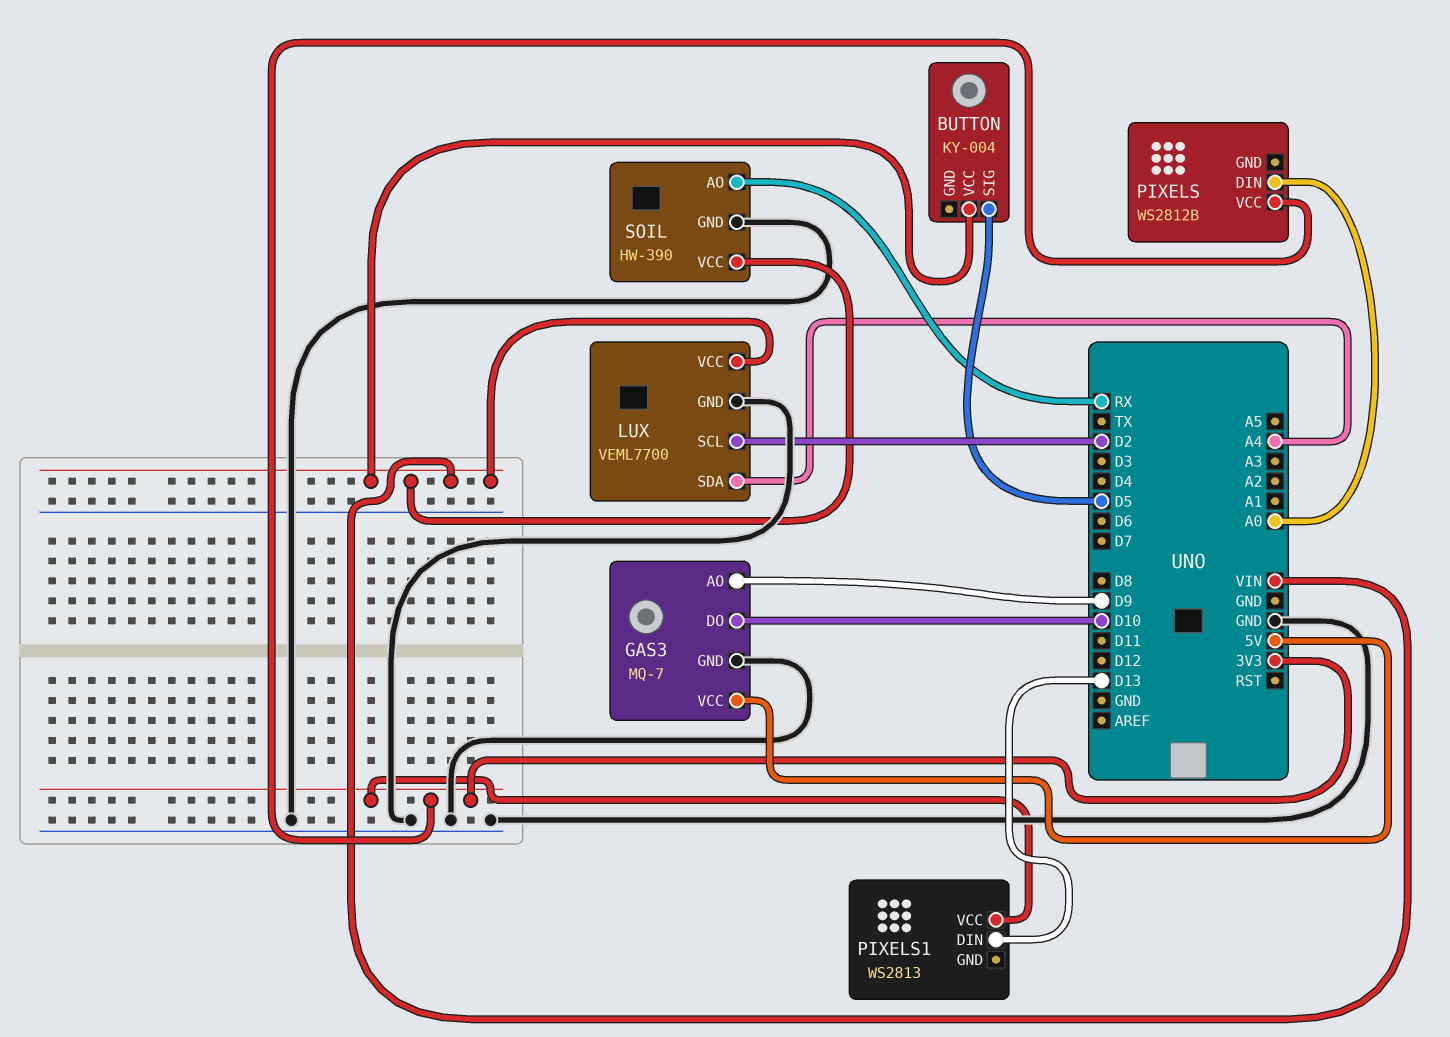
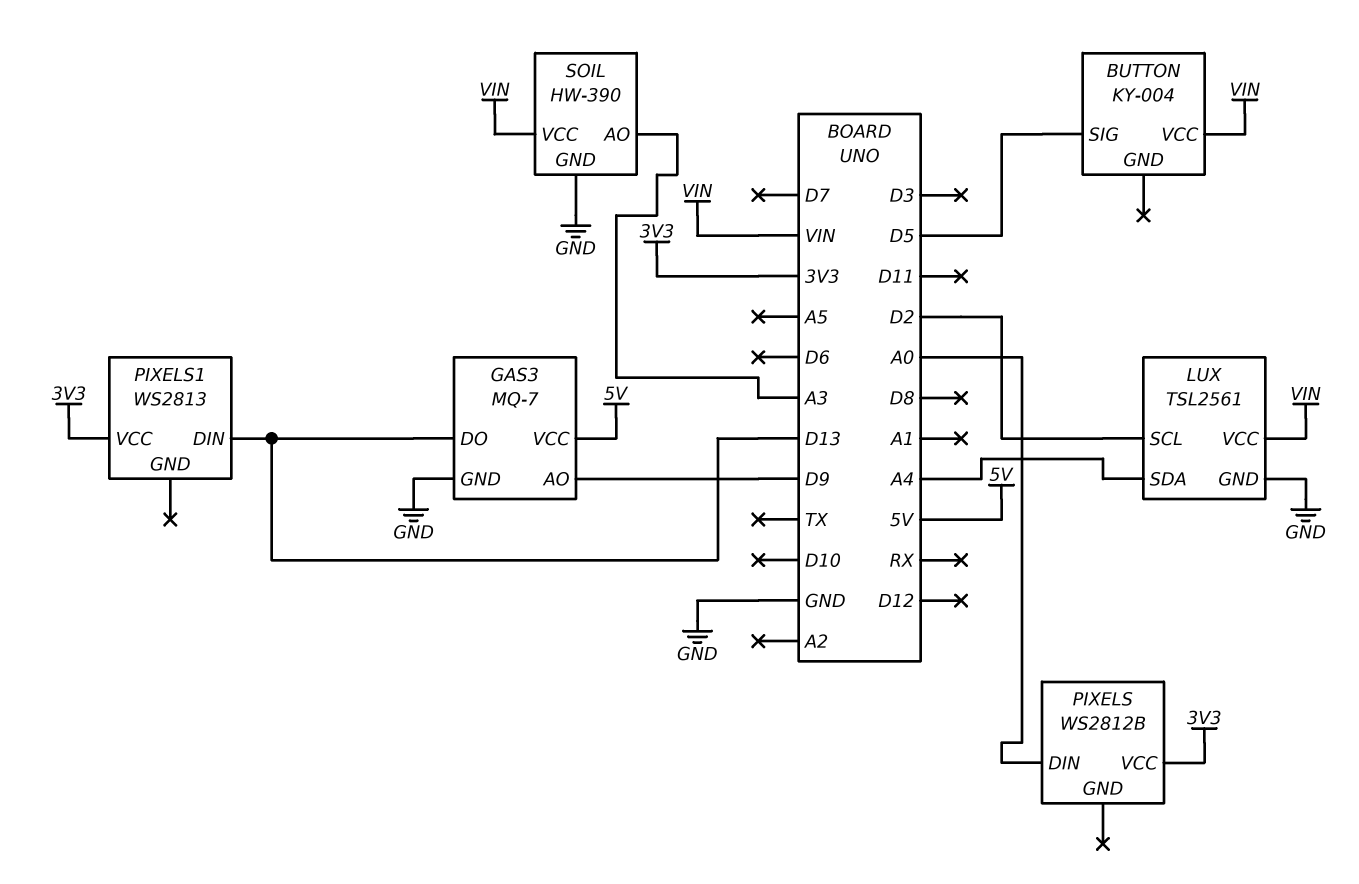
GAS3 pin DO: D10 -> D13
LUX: VEML7700 -> TSL2561
SOIL pin AO: RX -> A3

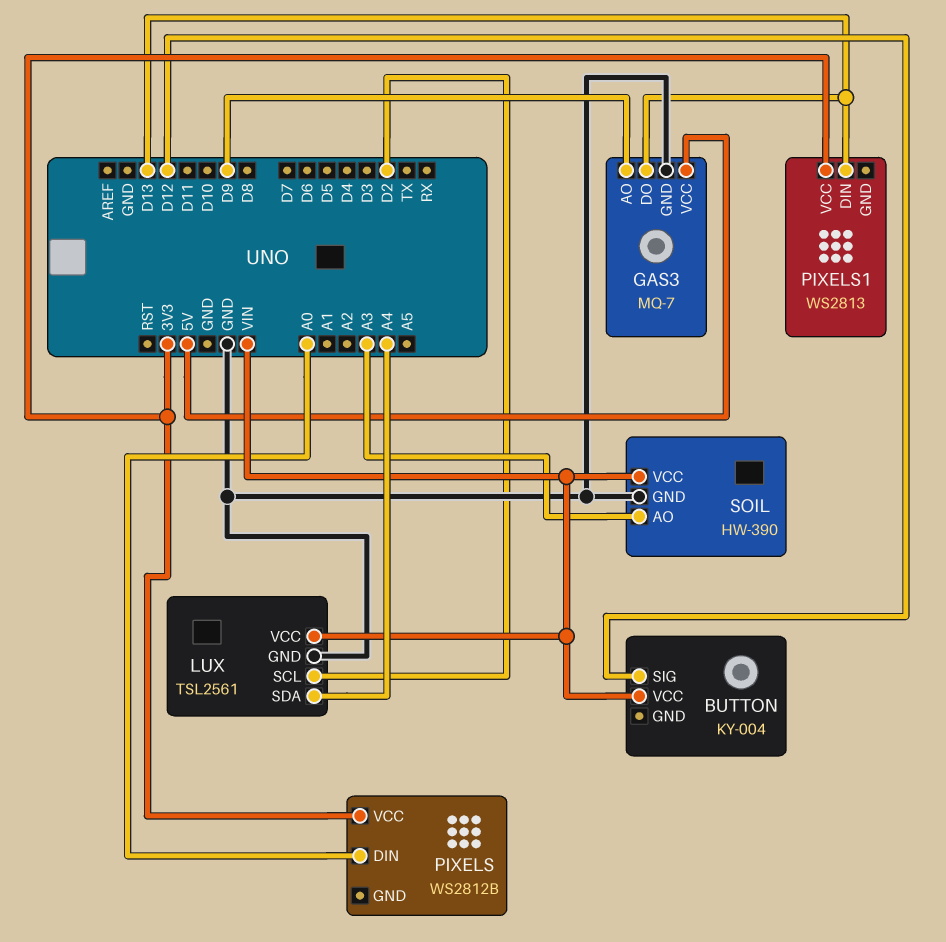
BUTTON pin SIG: D5 -> D12

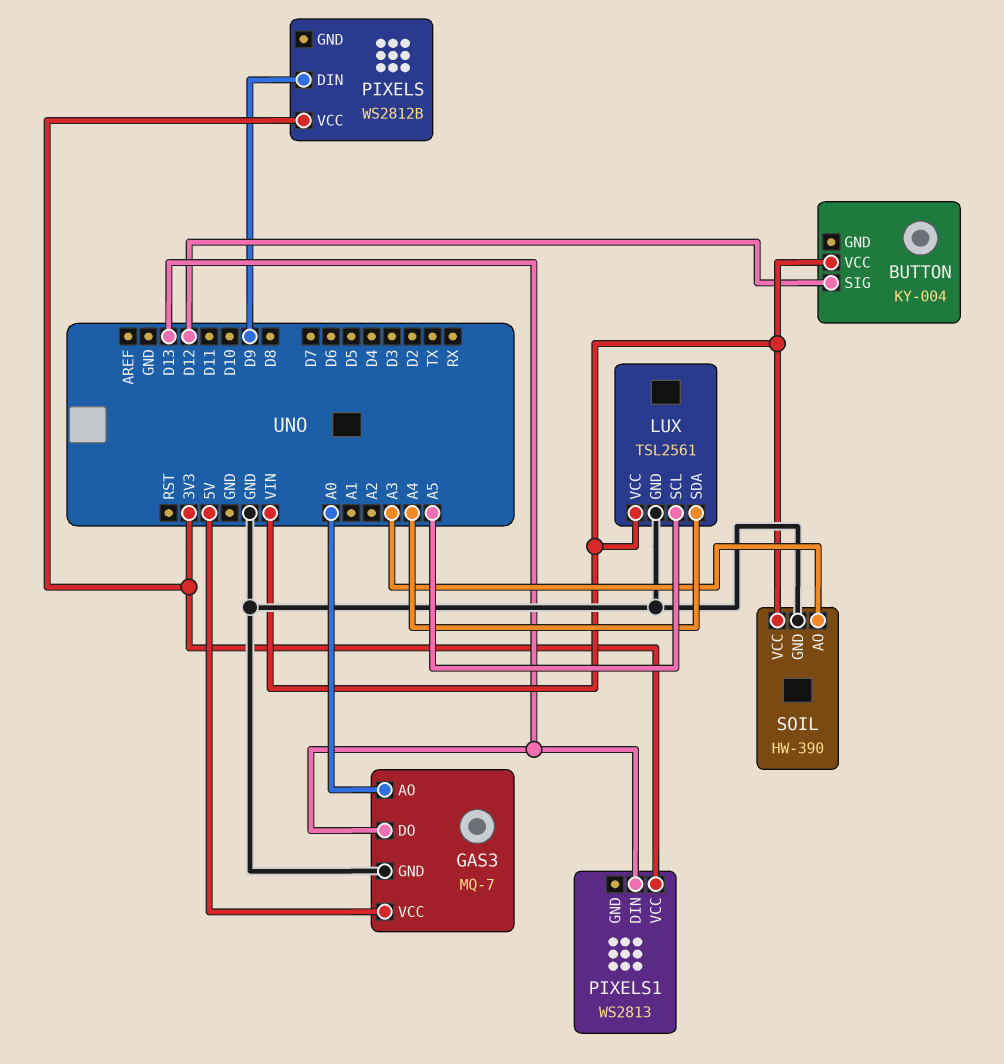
GAS3 pin AO: D9 -> A0
LUX pin SCL: D2 -> A5
PIXELS pin DIN: A0 -> D9

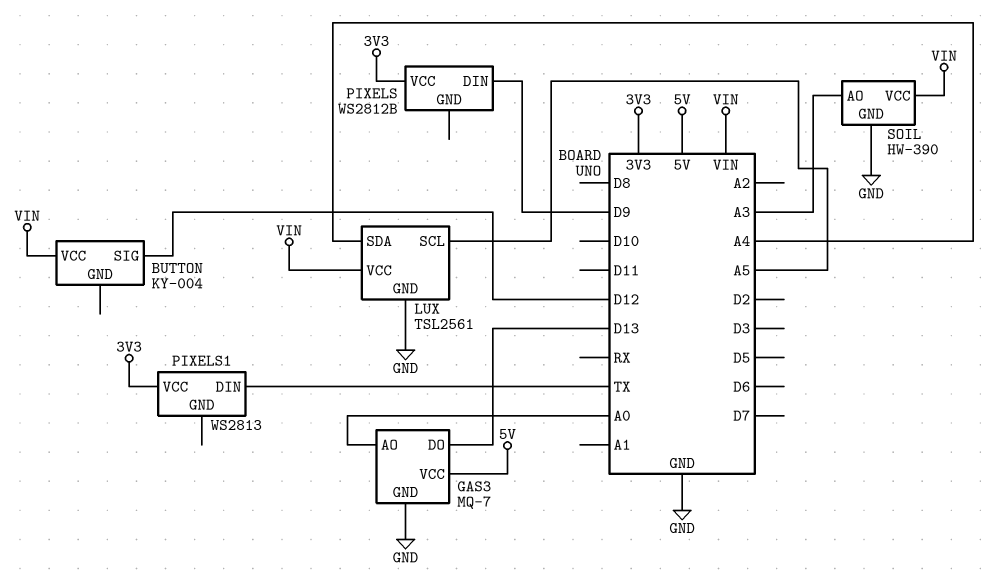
PIXELS1 pin DIN: D13 -> TX

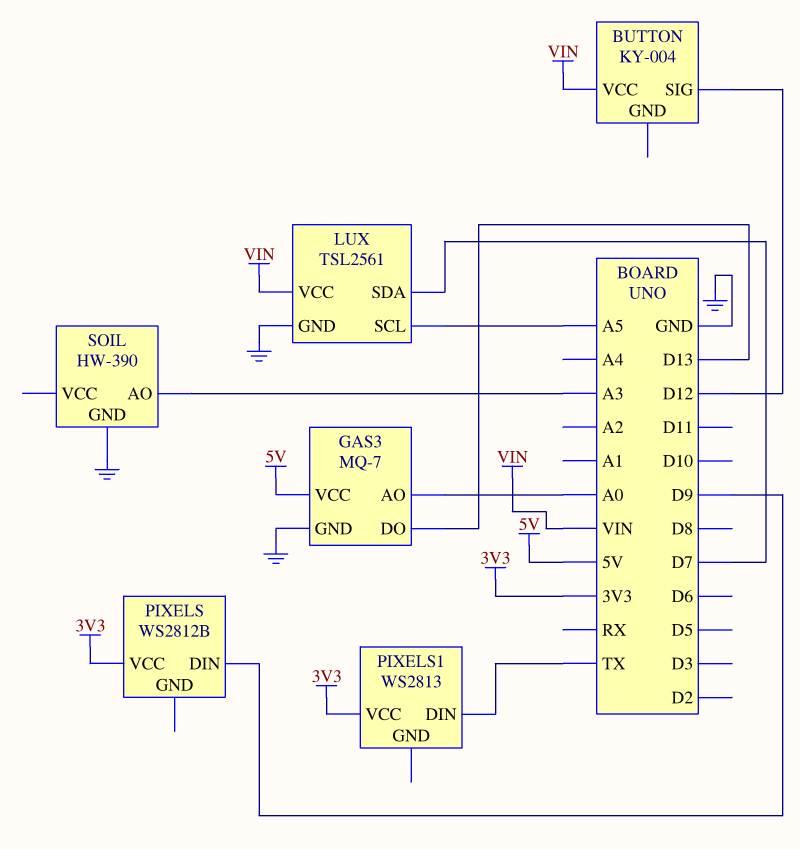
LUX pin SDA: A4 -> D7
SOIL pin VCC: VIN -> none

